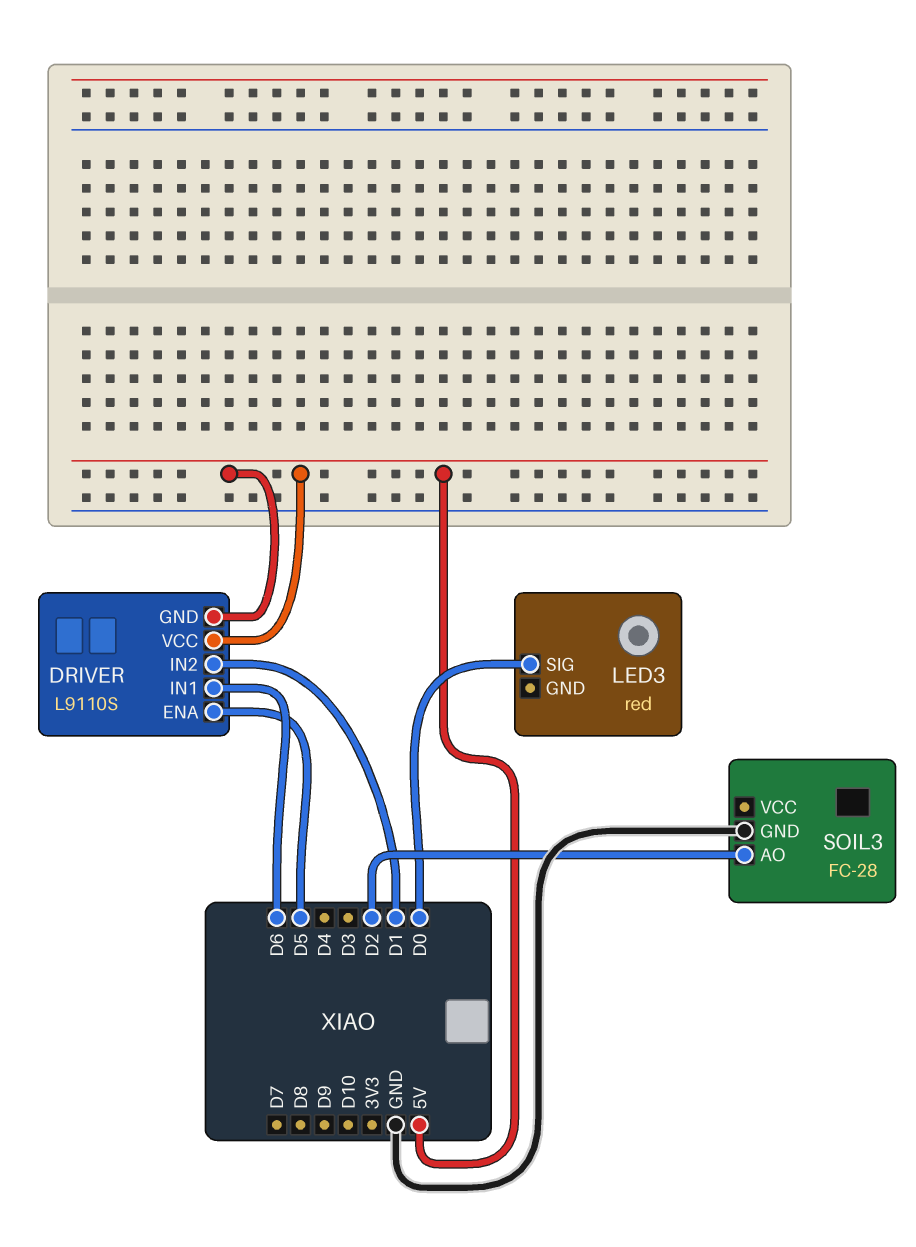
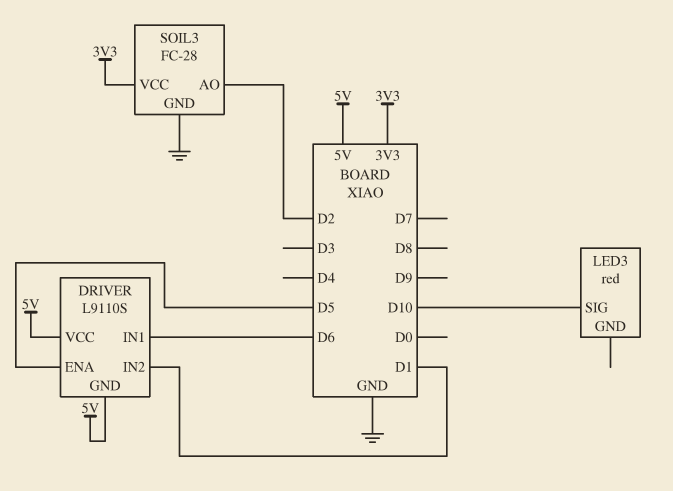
LED3 pin SIG: D0 -> D10
SOIL3 pin VCC: none -> 3V3

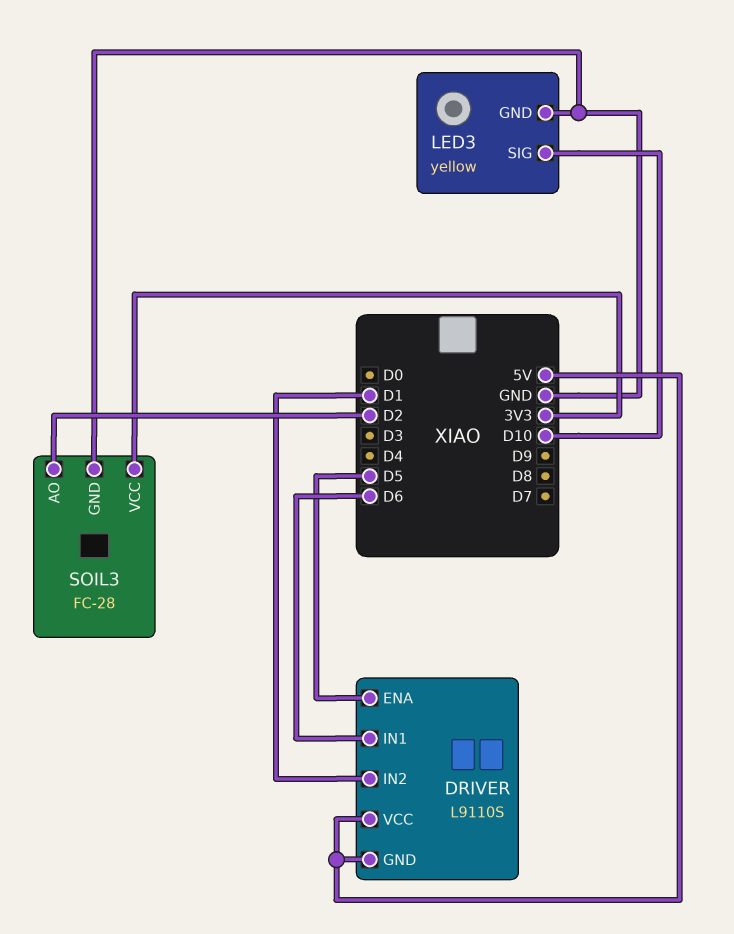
LED3: red -> yellow
LED3 pin GND: none -> GND

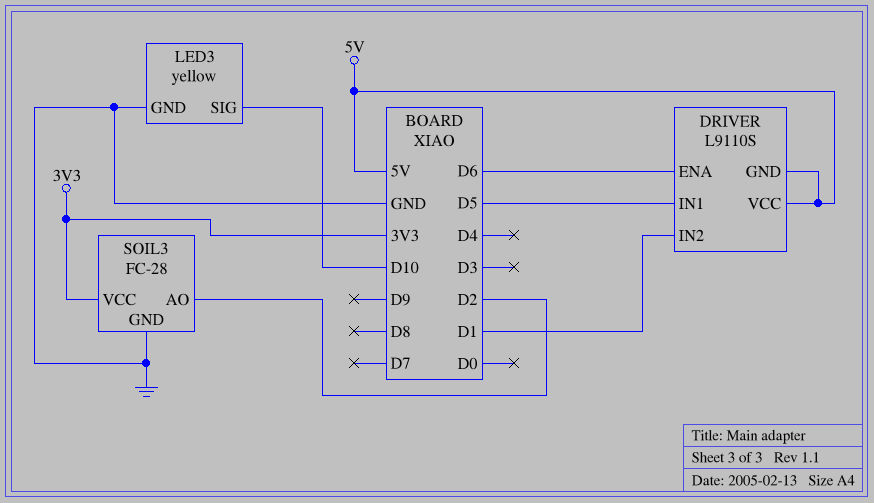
DRIVER pin ENA: D5 -> D6
DRIVER pin IN1: D6 -> D5

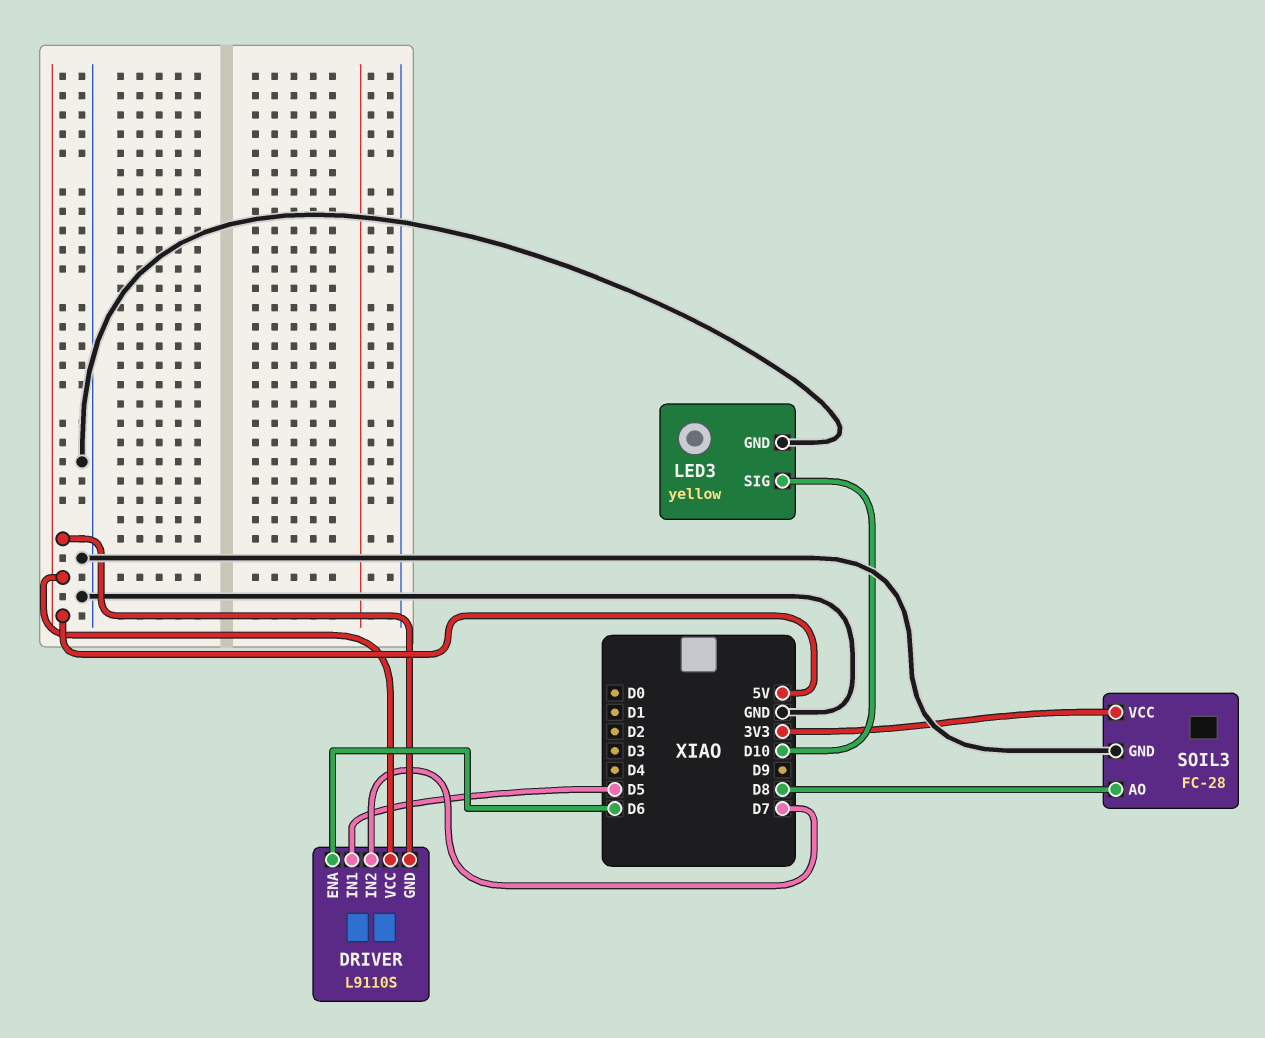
DRIVER pin IN2: D1 -> D7
SOIL3 pin AO: D2 -> D8

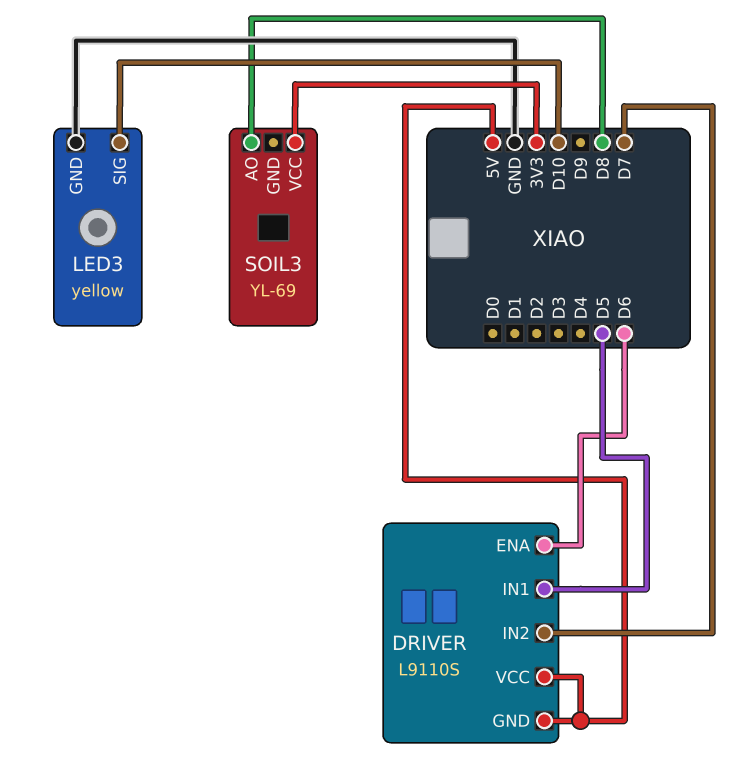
SOIL3: FC-28 -> YL-69
SOIL3 pin GND: GND -> none

